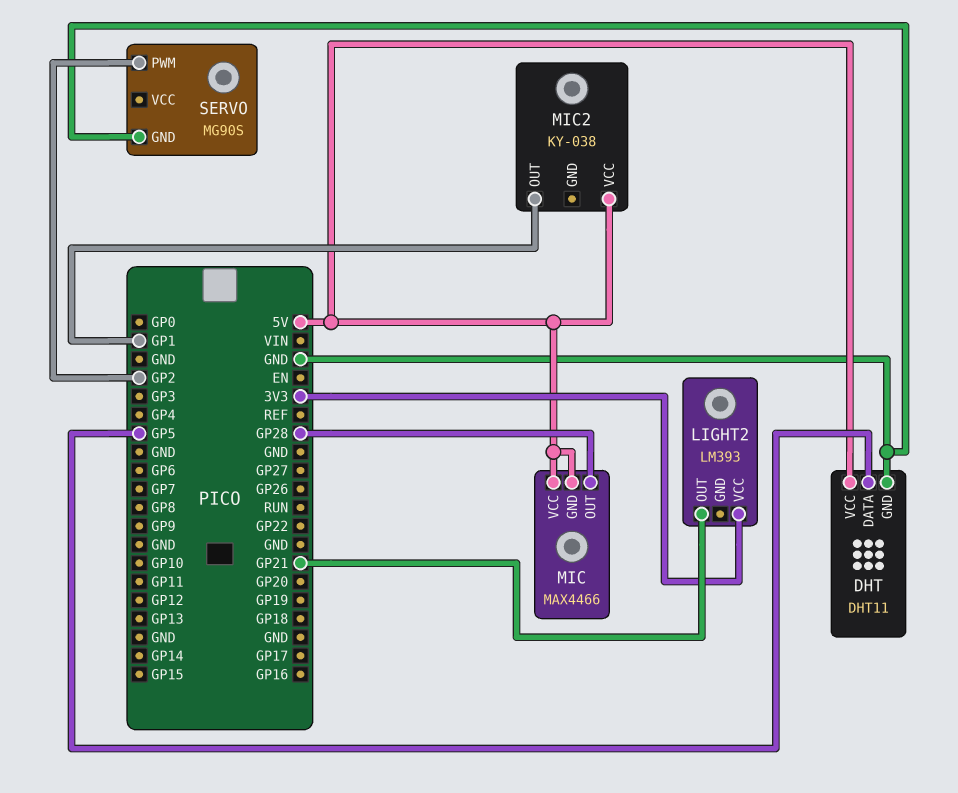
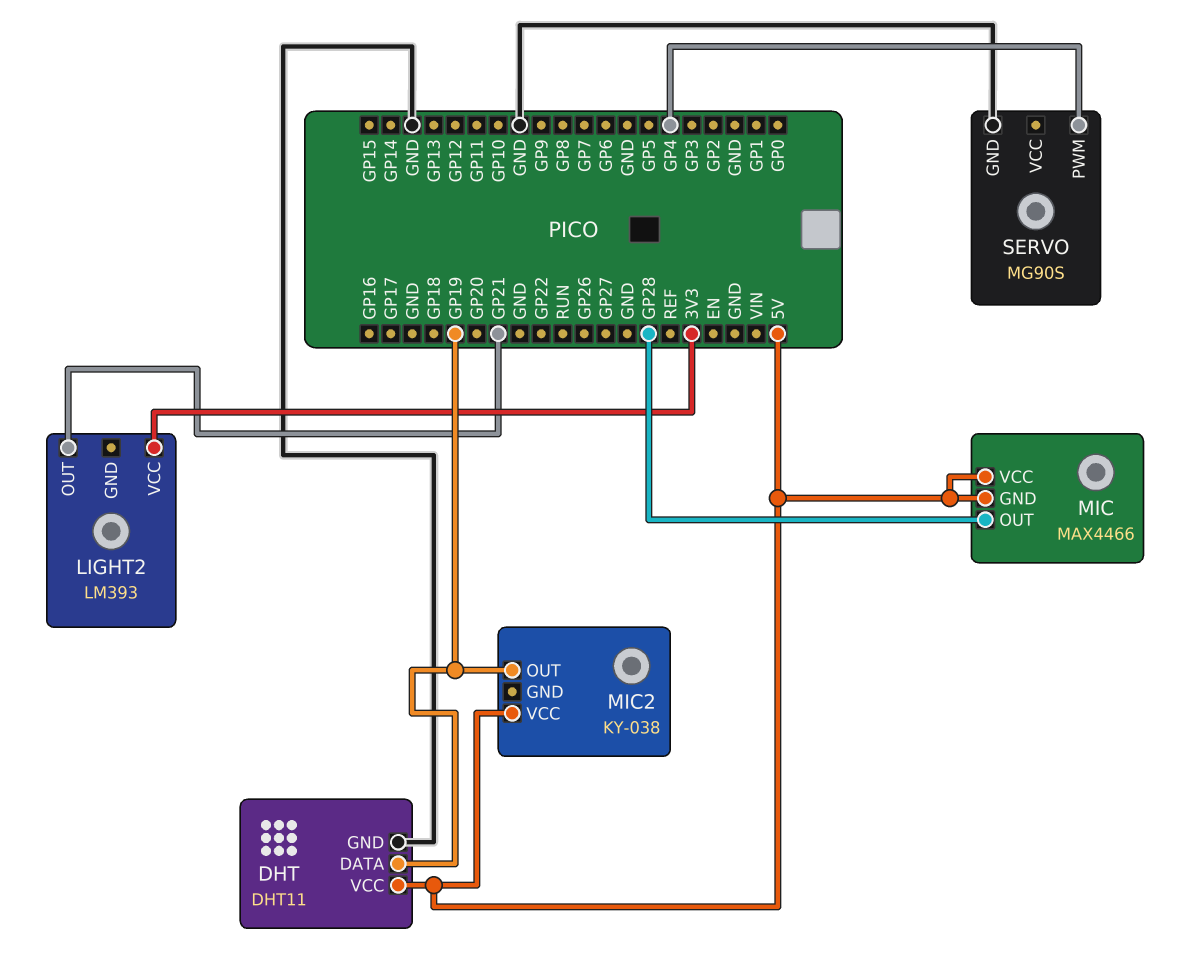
DHT pin DATA: GP5 -> GP19
MIC2 pin OUT: GP1 -> GP19
SERVO pin PWM: GP2 -> GP4

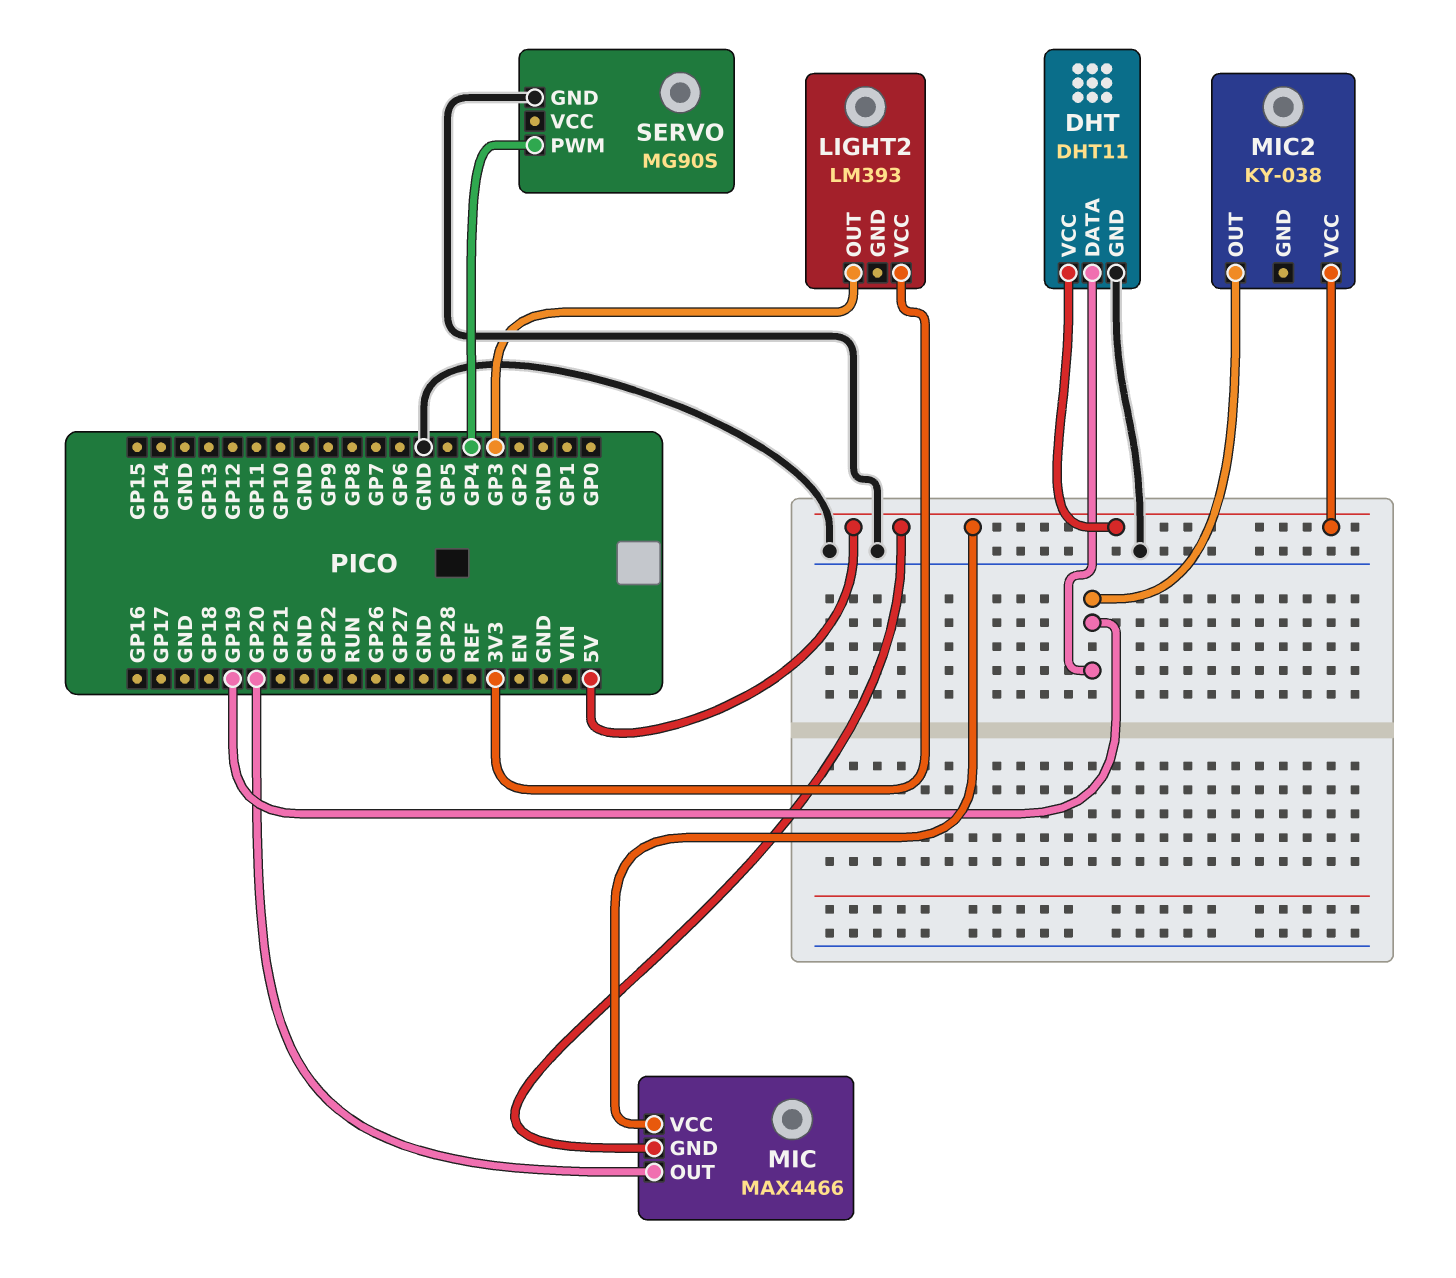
LIGHT2 pin OUT: GP21 -> GP3
MIC pin OUT: GP28 -> GP20

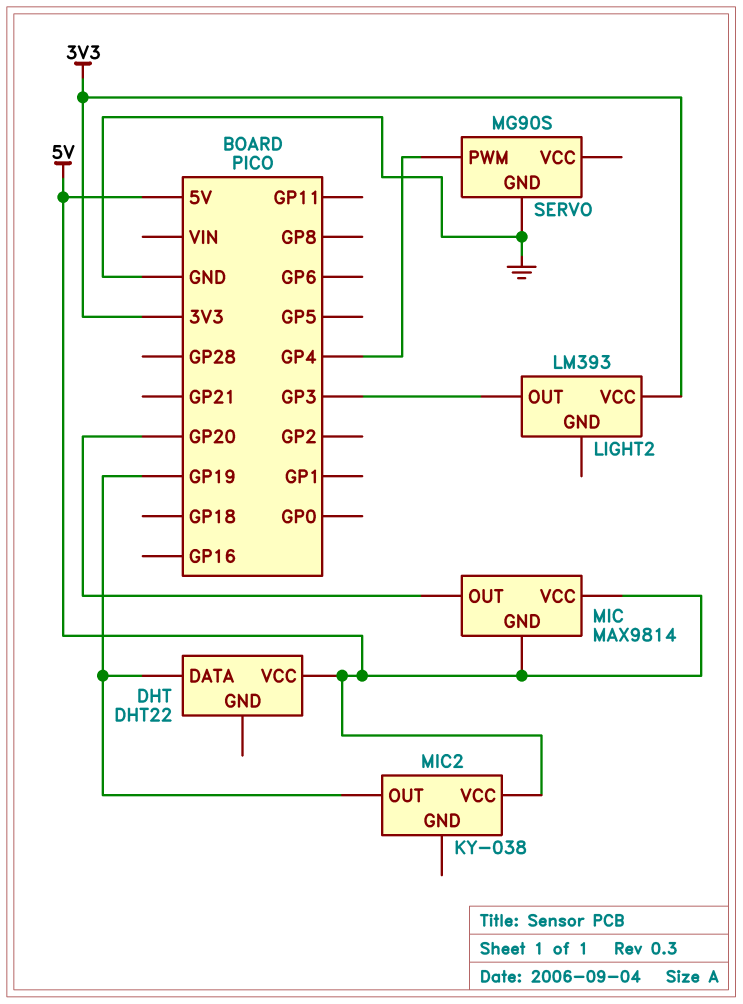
DHT: DHT11 -> DHT22
DHT pin GND: GND -> none
MIC: MAX4466 -> MAX9814

